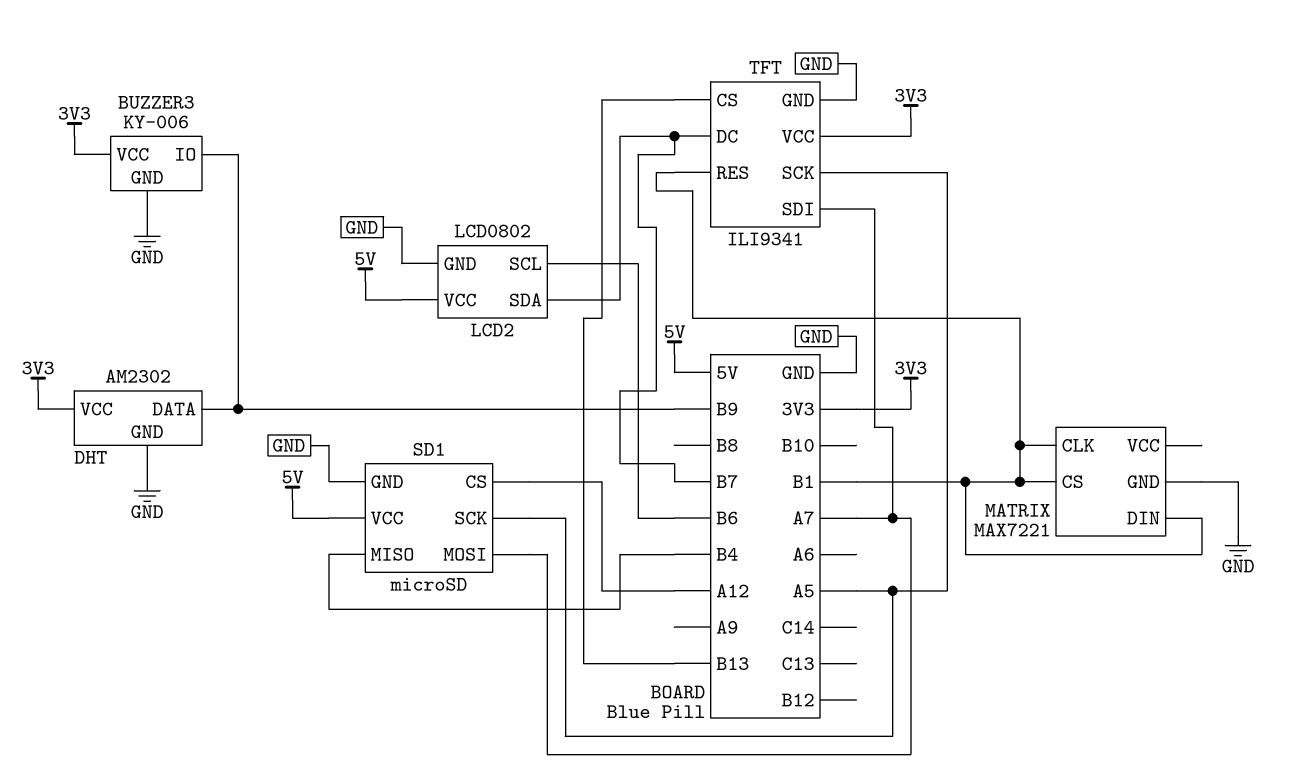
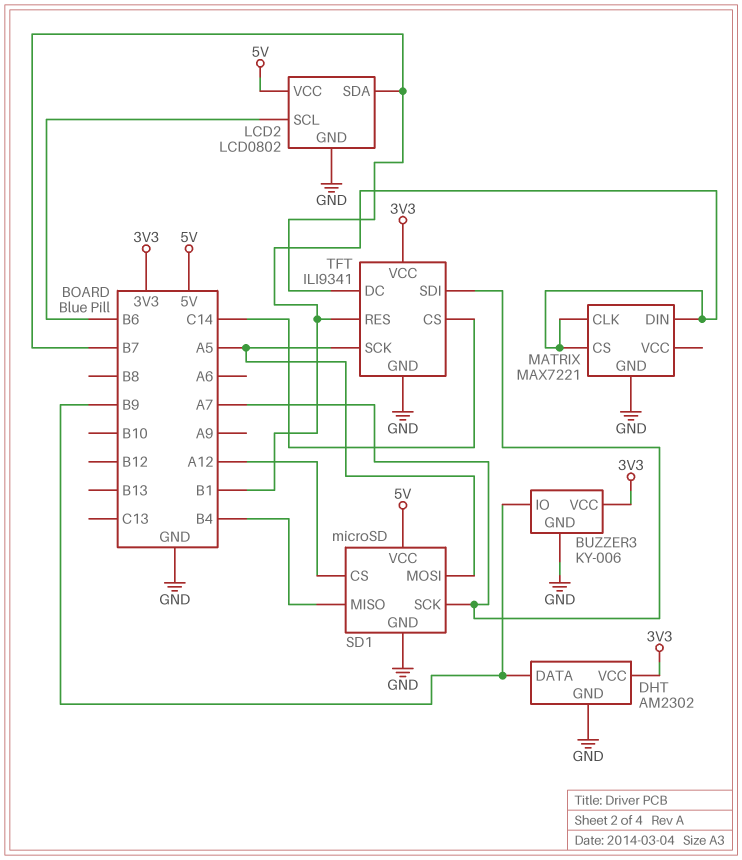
SD1 pin MOSI: A7 -> A5
SD1 pin SCK: A5 -> A7
TFT pin CS: B13 -> C14

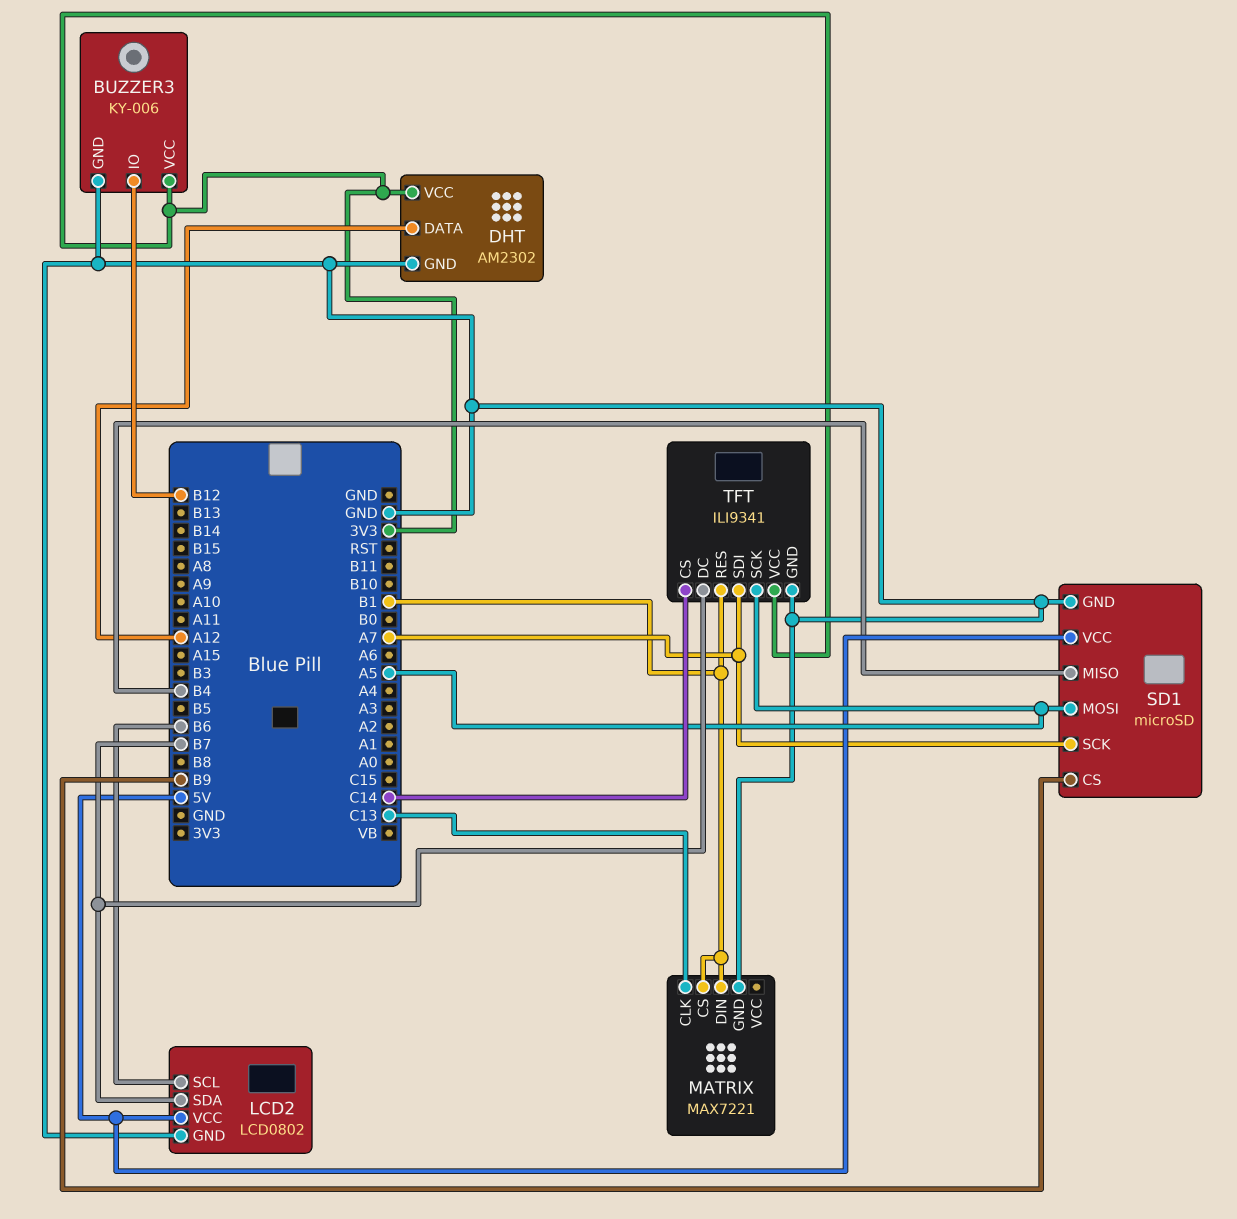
BUZZER3 pin IO: B9 -> B12
DHT pin DATA: B9 -> A12
MATRIX pin CLK: B1 -> C13
SD1 pin CS: A12 -> B9

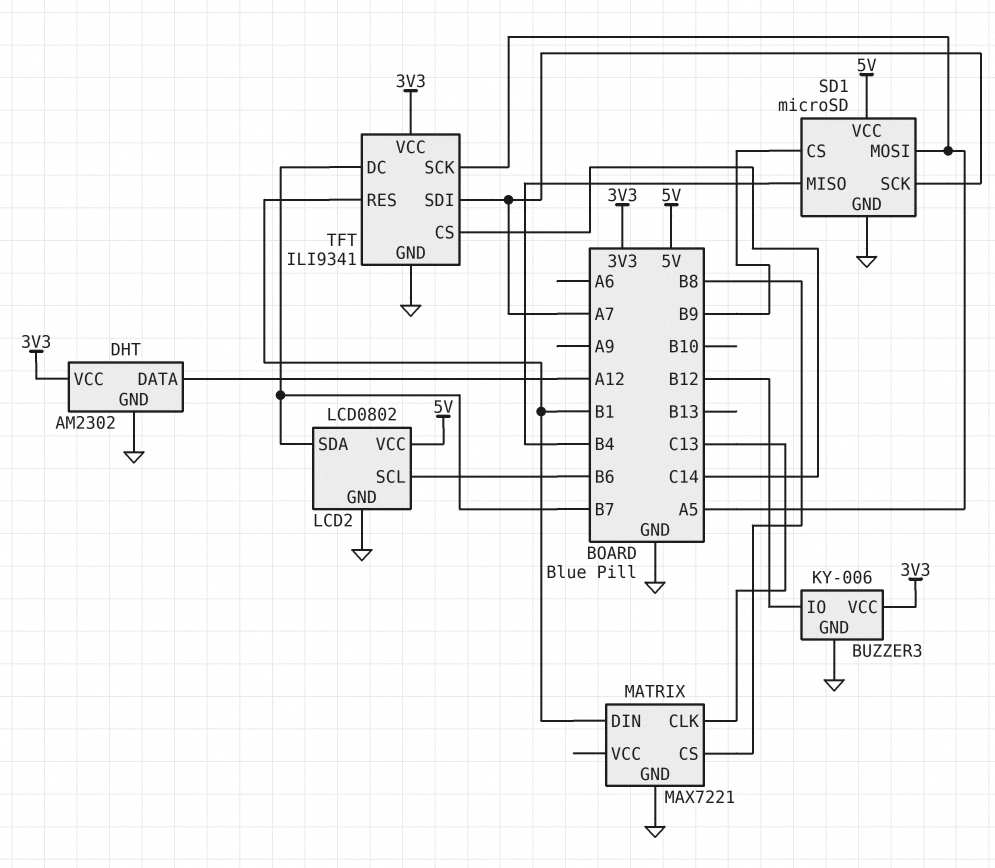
MATRIX pin CS: B1 -> B8

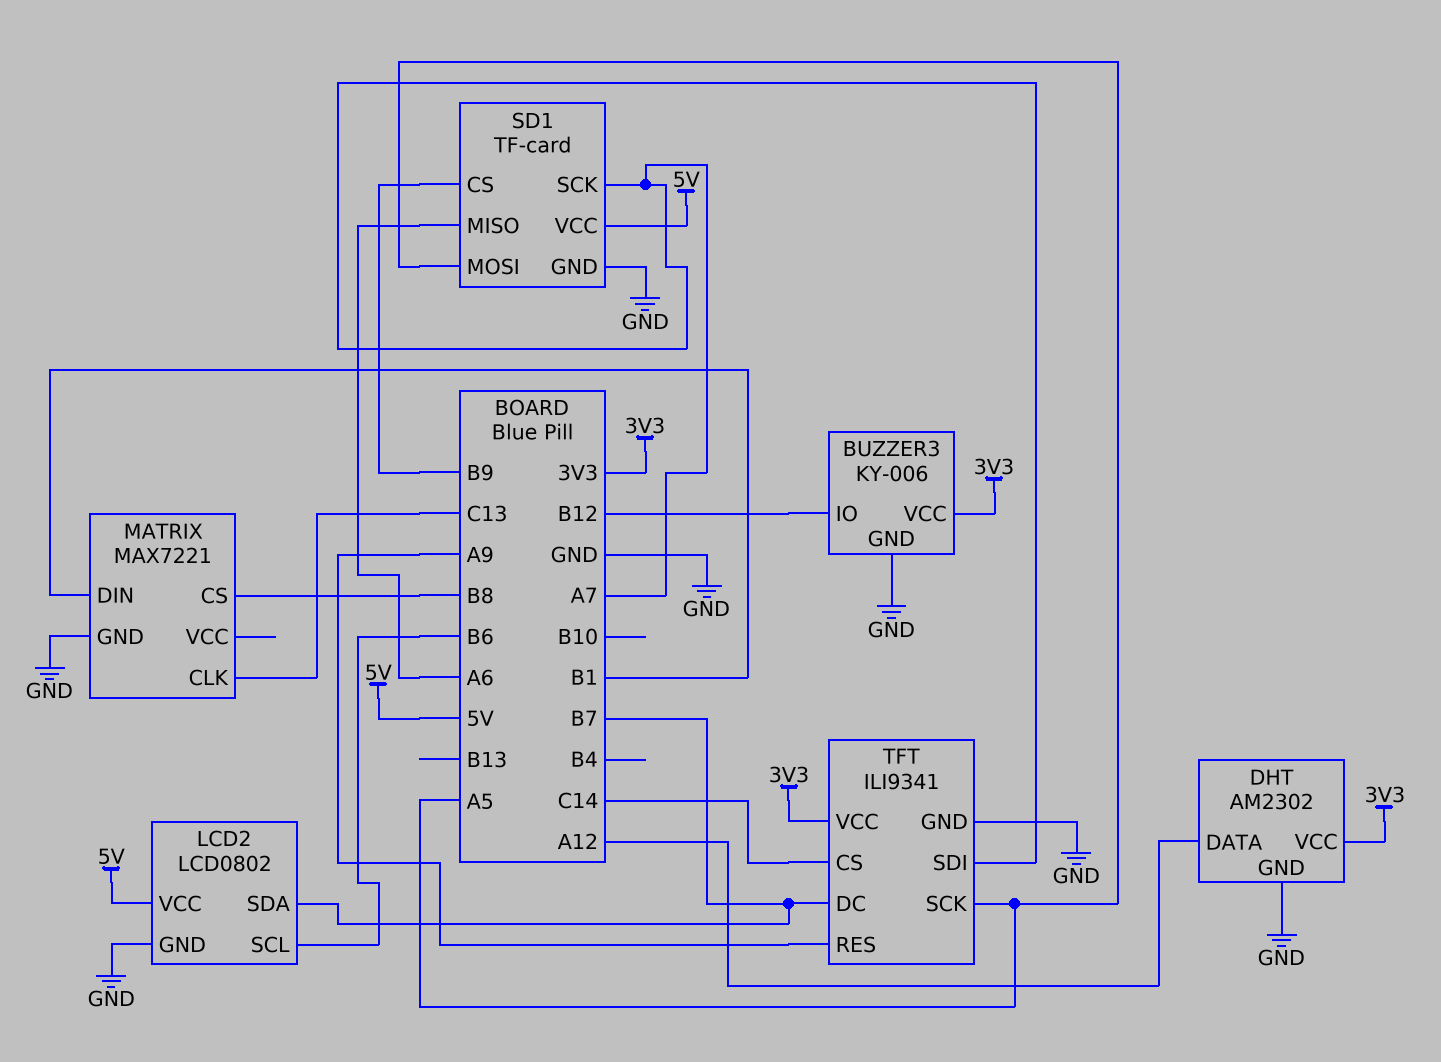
SD1: microSD -> TF-card
SD1 pin MISO: B4 -> A6
TFT pin RES: B1 -> A9

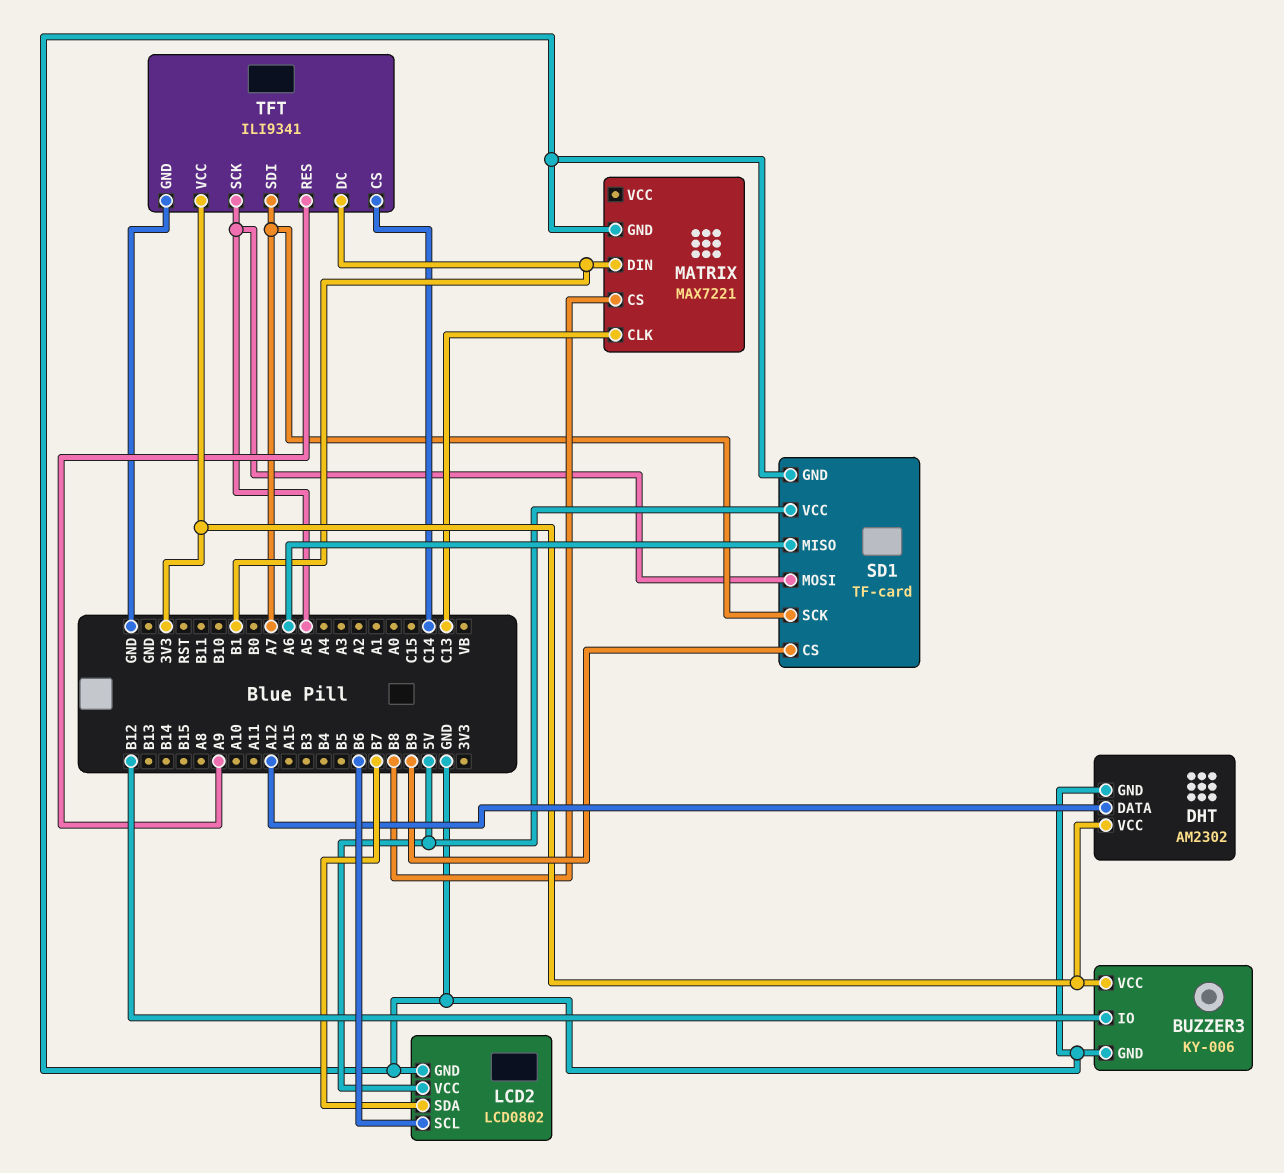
TFT pin DC: B7 -> B1

